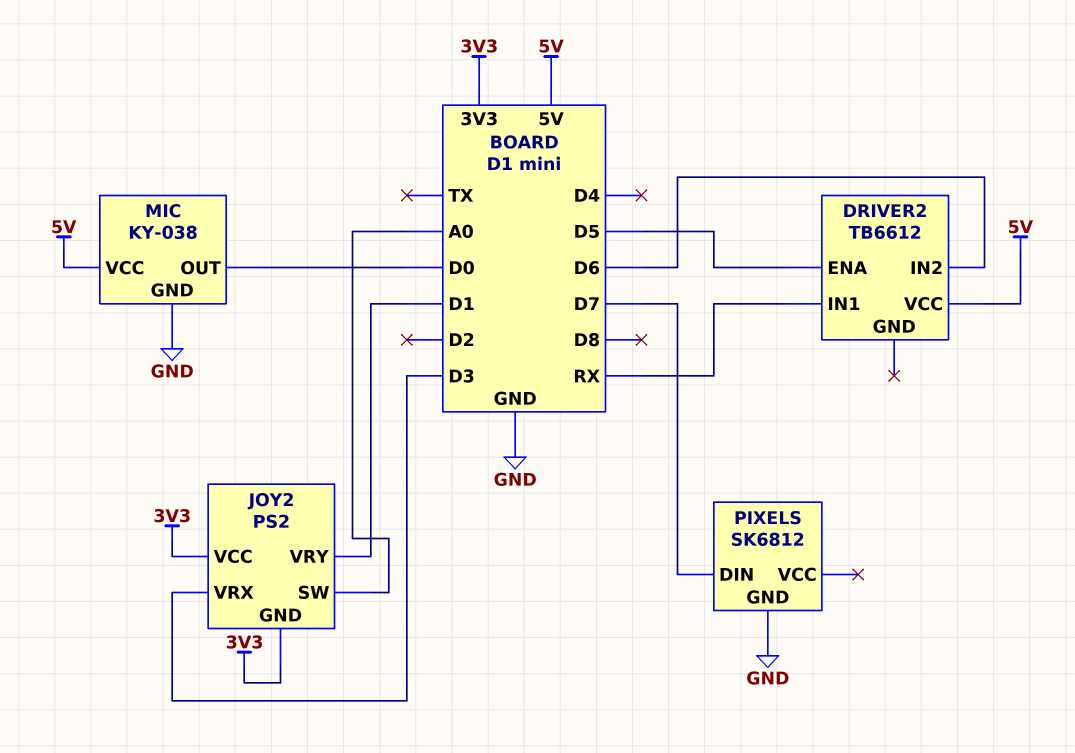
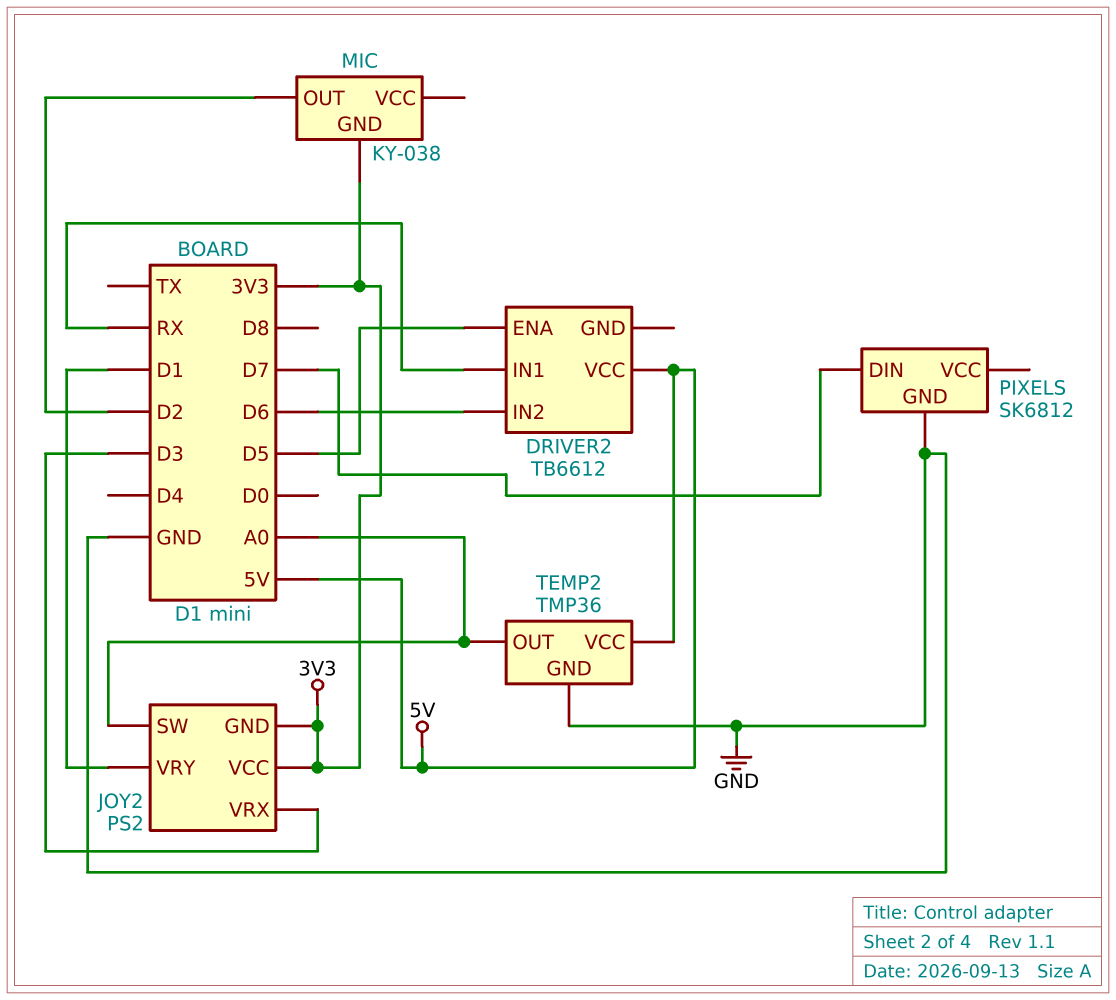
MIC pin GND: GND -> 3V3
MIC pin OUT: D0 -> D2
MIC pin VCC: 5V -> none
TEMP2: none -> TMP36
TEMP2 pin GND: none -> GND
TEMP2 pin OUT: none -> A0
TEMP2 pin VCC: none -> 5V

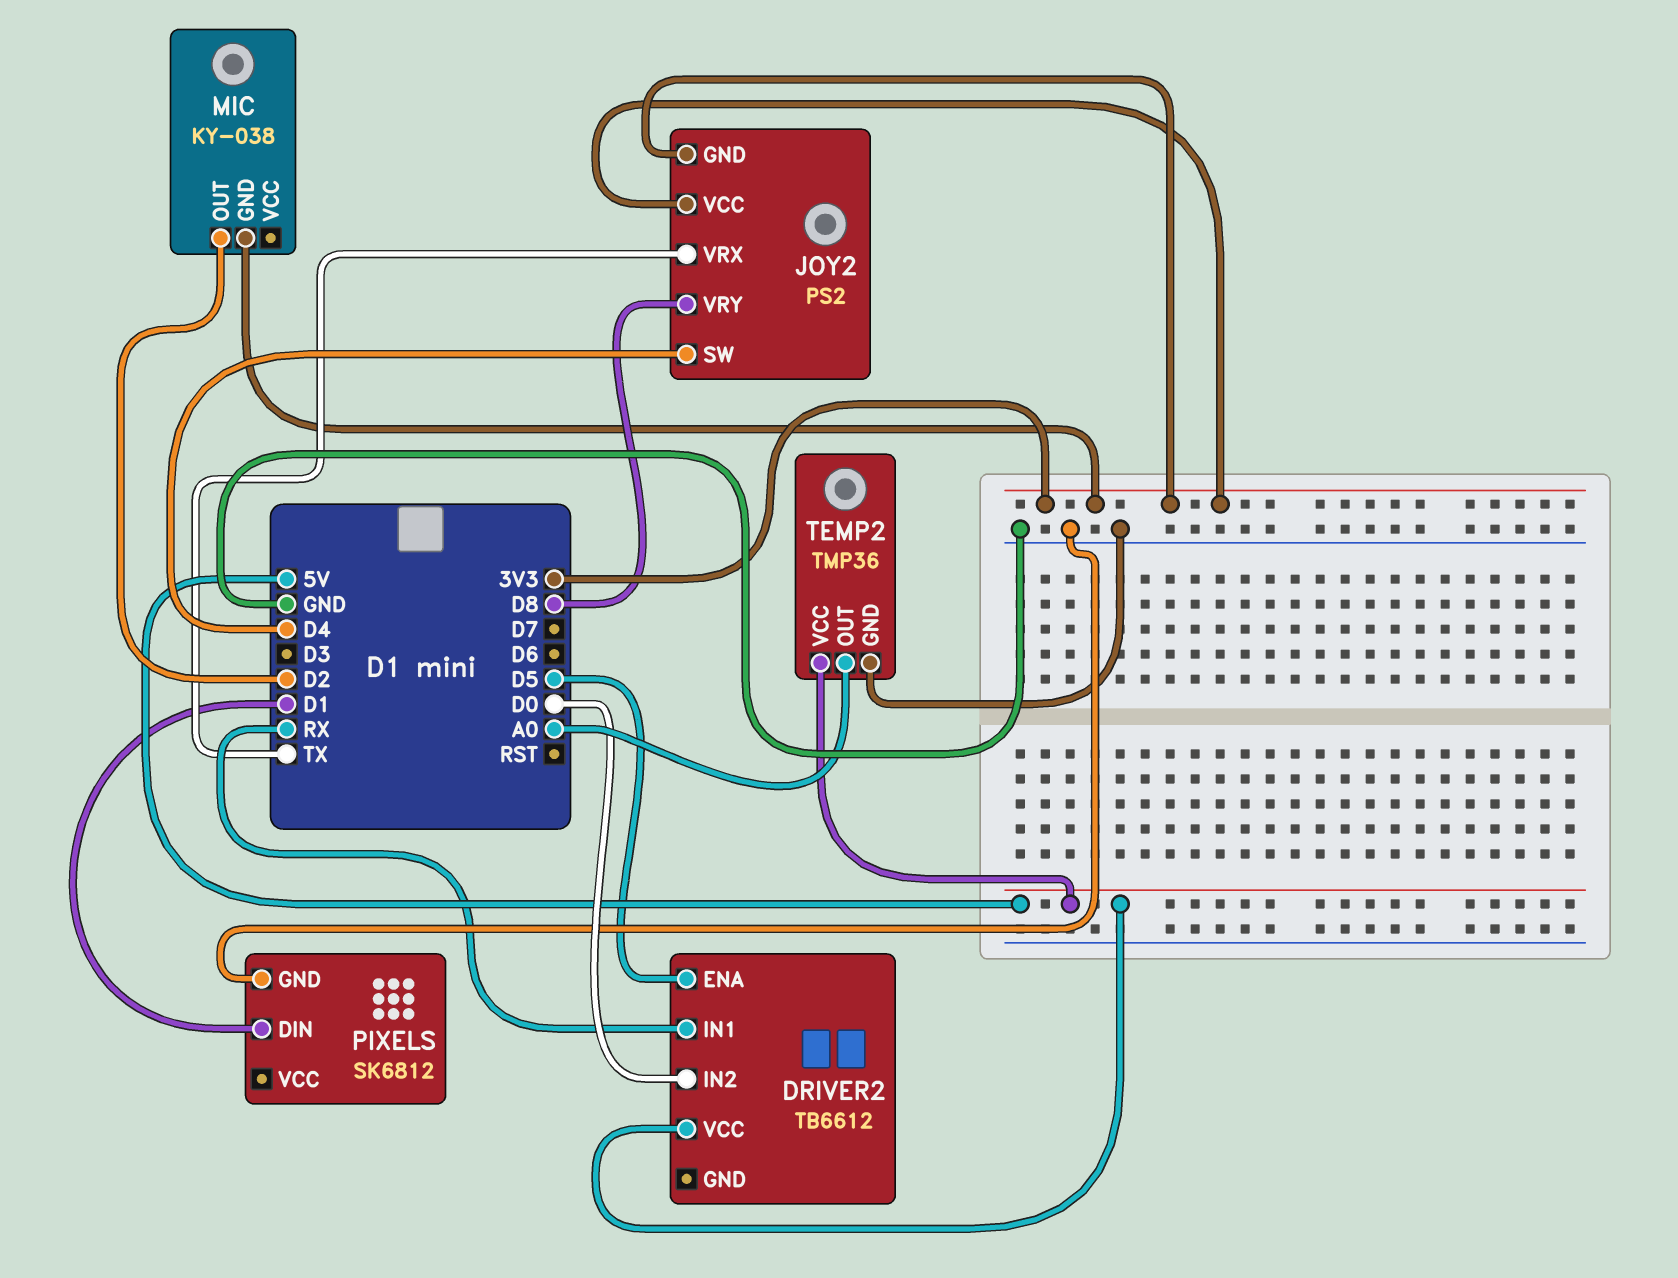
DRIVER2 pin IN2: D6 -> D0
JOY2 pin SW: A0 -> D4
JOY2 pin VRX: D3 -> TX
JOY2 pin VRY: D1 -> D8
PIXELS pin DIN: D7 -> D1

